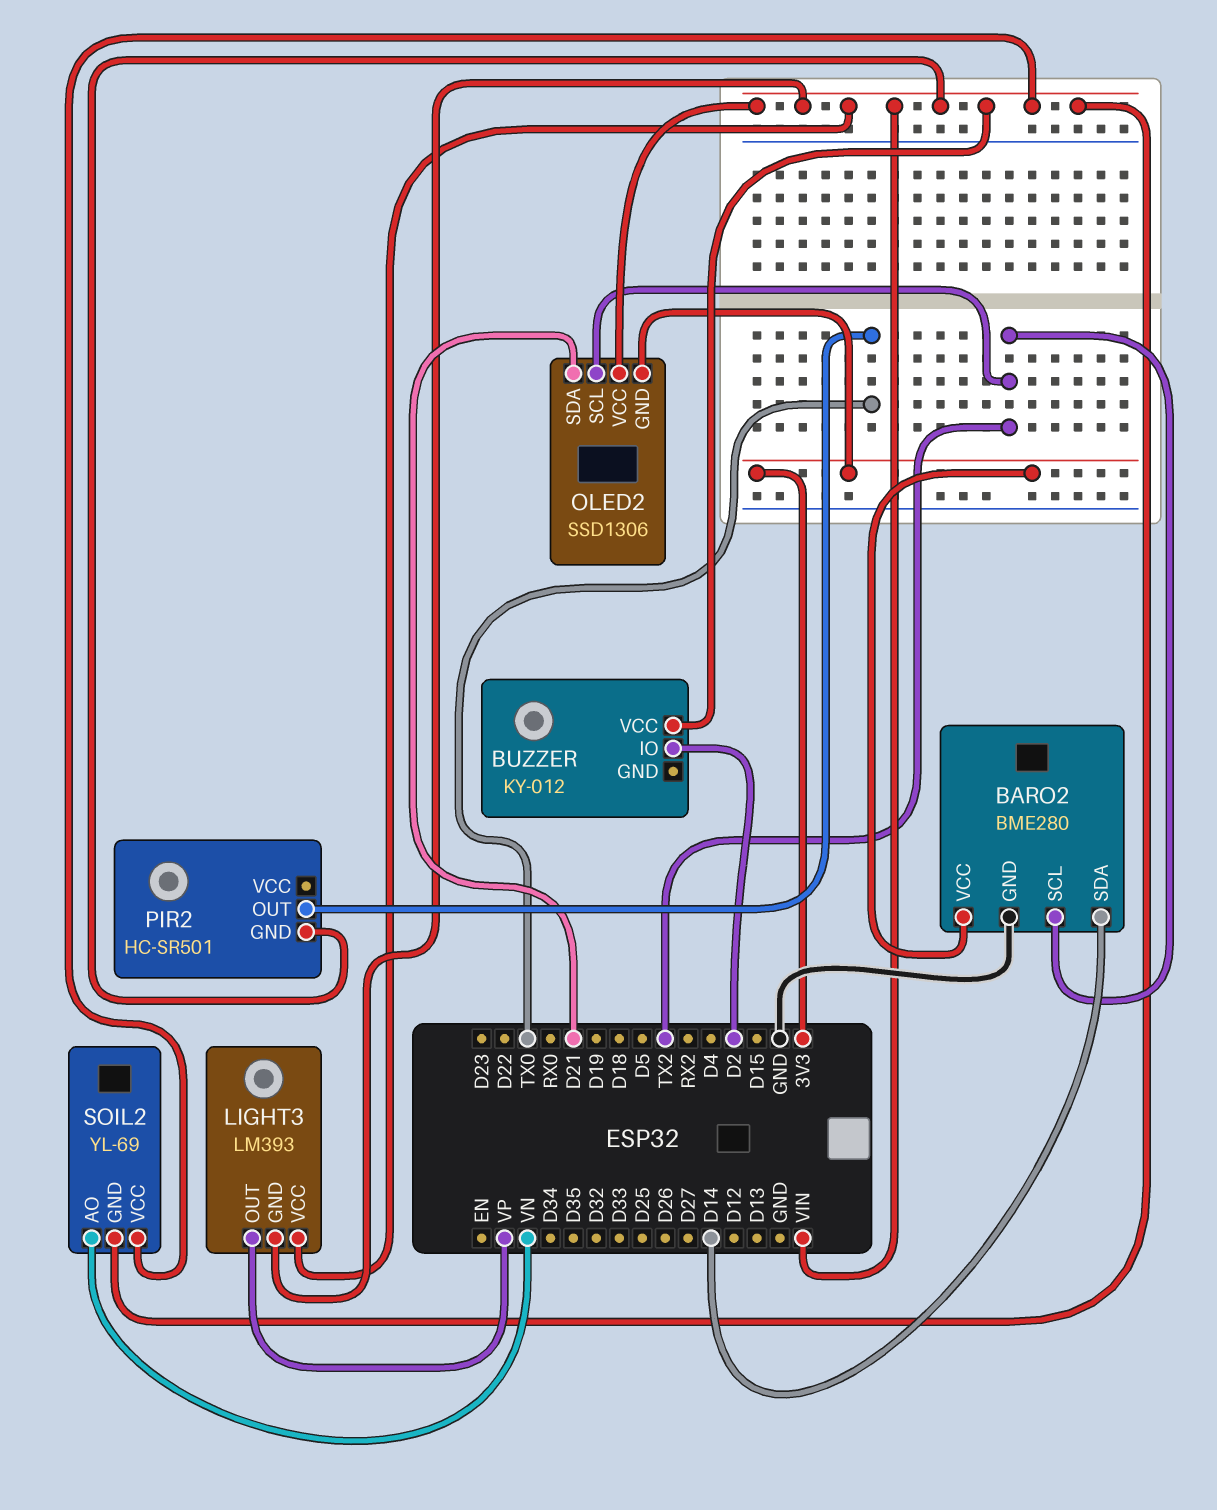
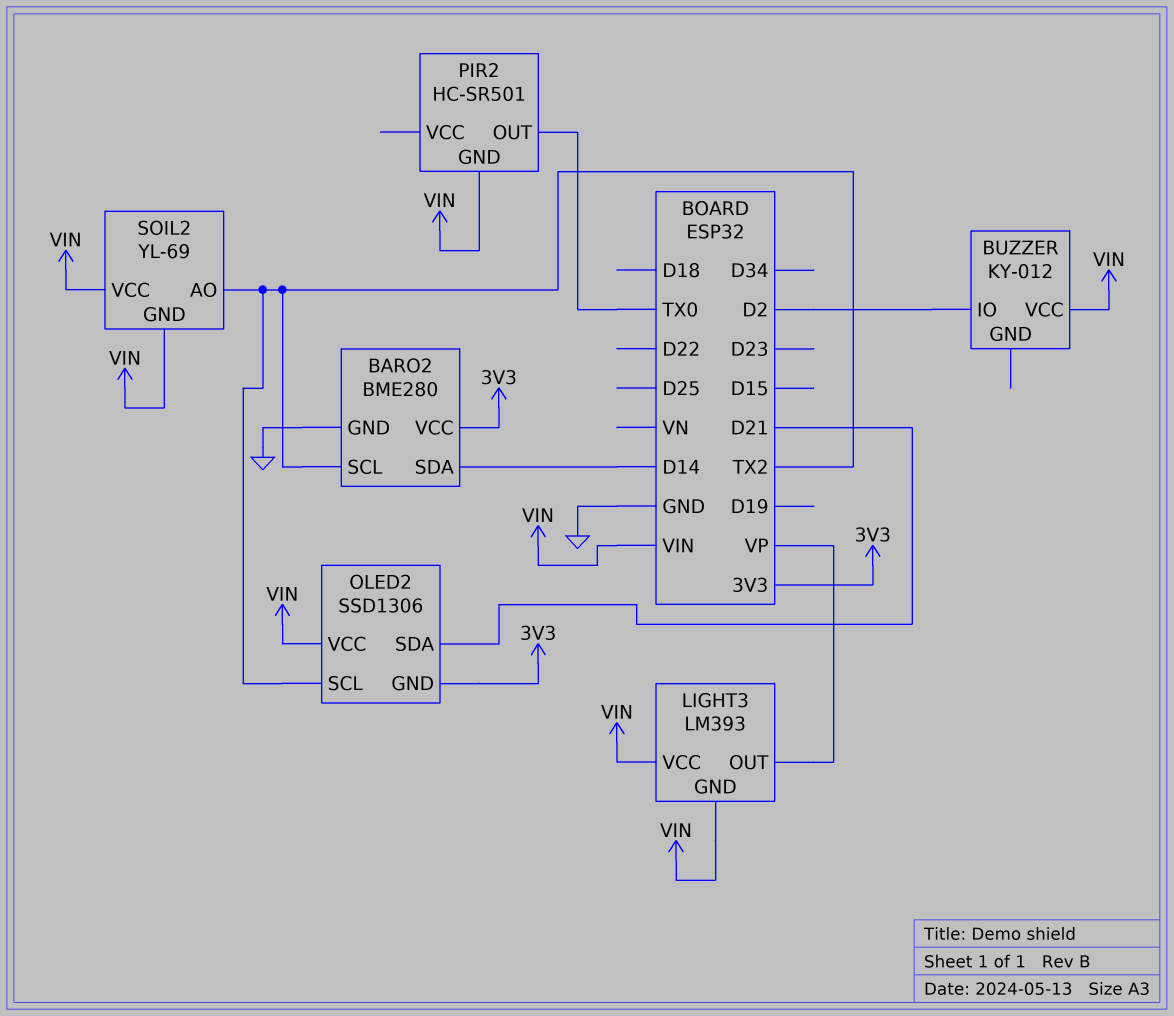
SOIL2 pin AO: VN -> TX2

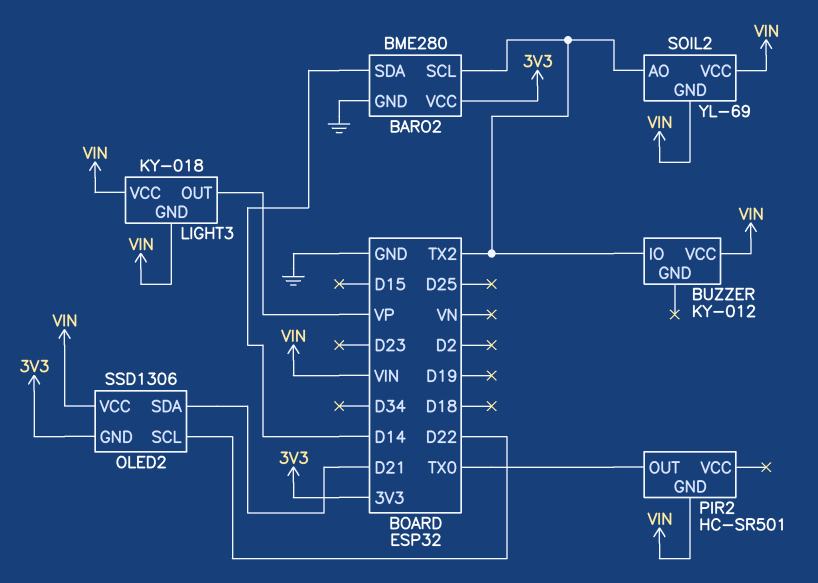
BUZZER pin IO: D2 -> TX2
LIGHT3: LM393 -> KY-018
OLED2 pin SCL: TX2 -> D22

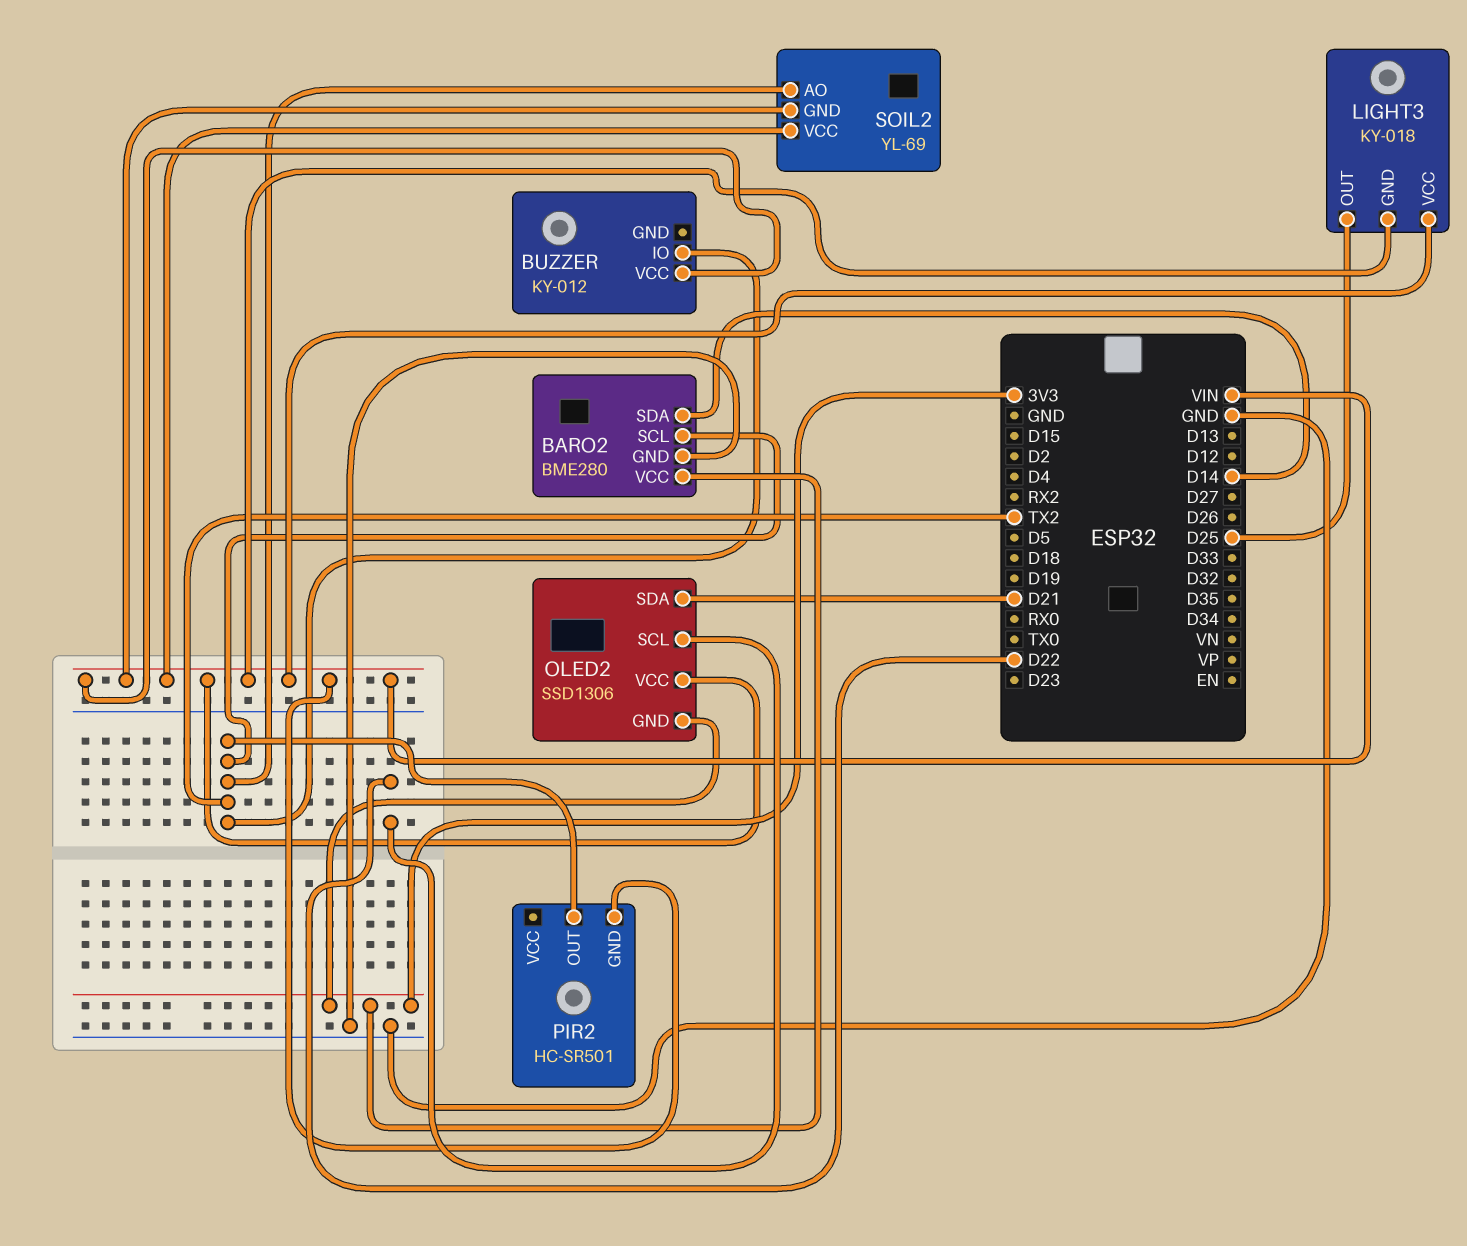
LIGHT3 pin OUT: VP -> D25
PIR2 pin OUT: TX0 -> TX2

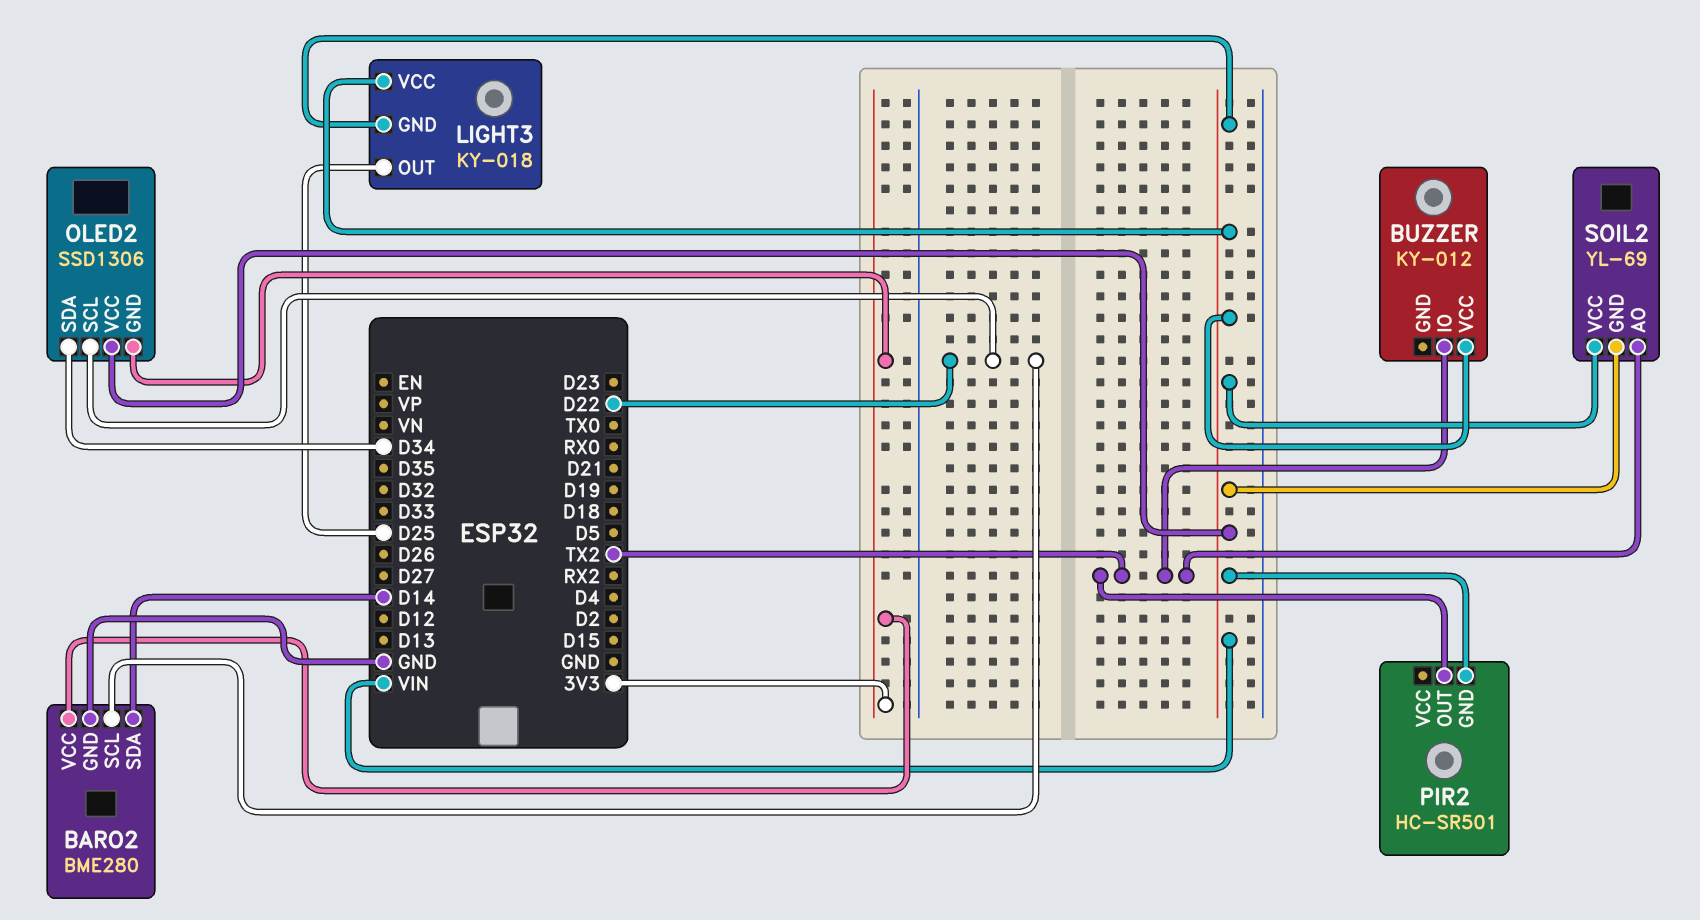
BARO2 pin SCL: TX2 -> D22
OLED2 pin SDA: D21 -> D34

